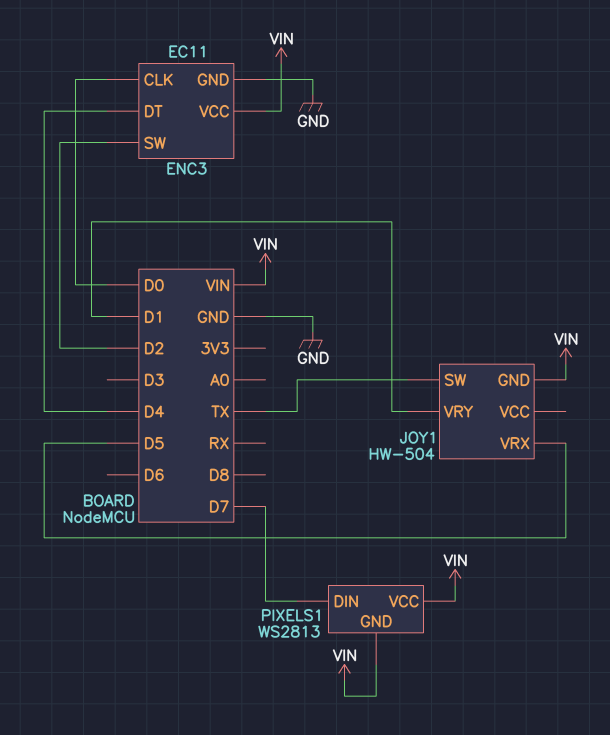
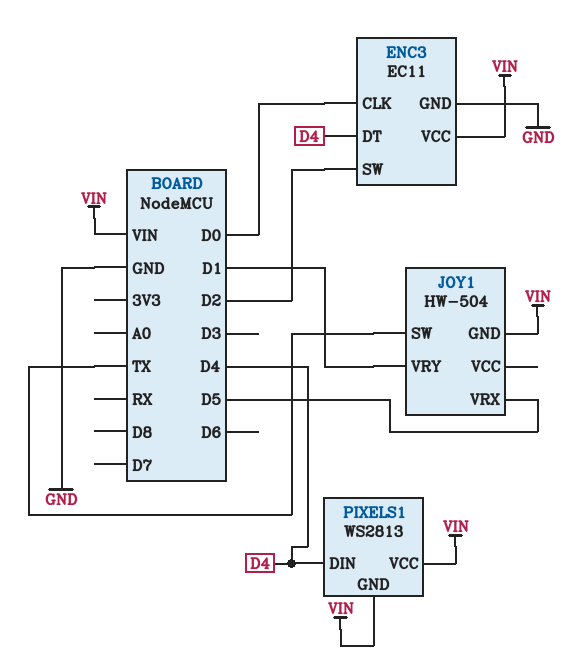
PIXELS1 pin DIN: D7 -> D4

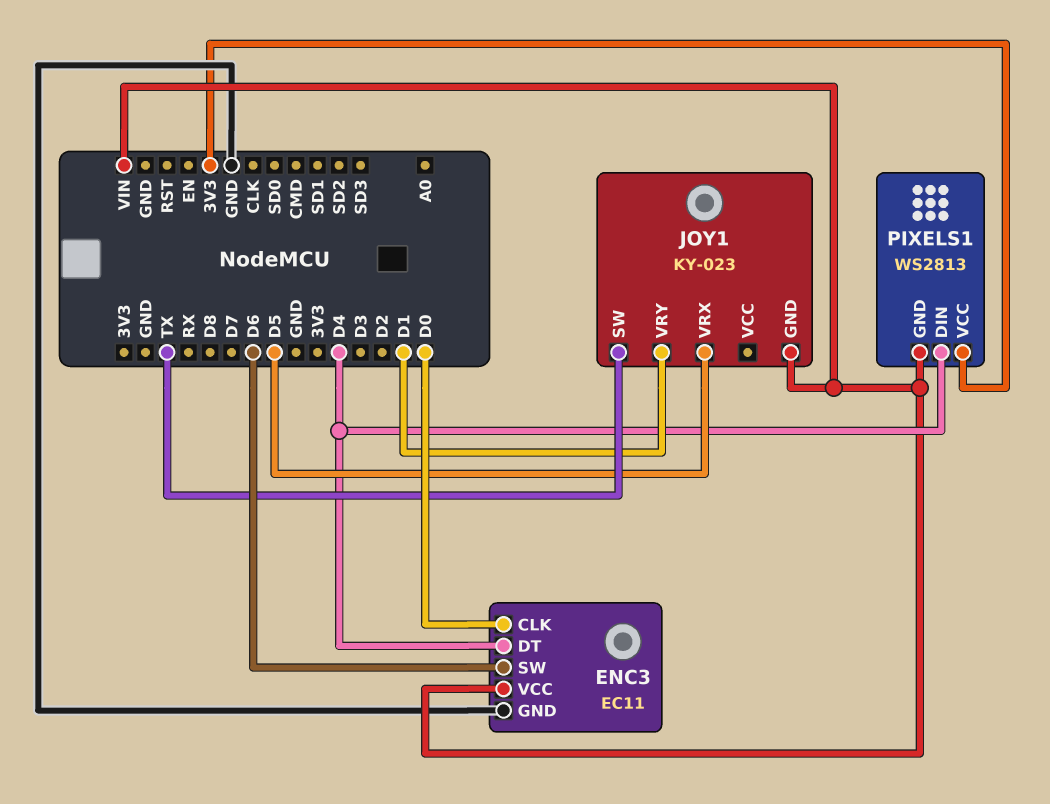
ENC3 pin SW: D2 -> D6
JOY1: HW-504 -> KY-023
PIXELS1 pin VCC: VIN -> 3V3

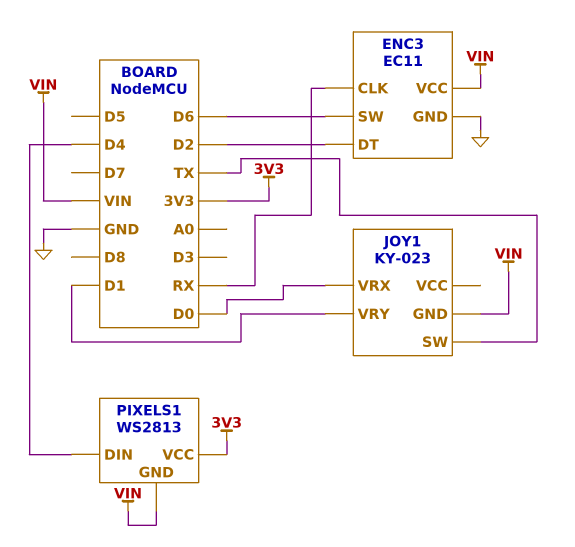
ENC3 pin CLK: D0 -> RX
ENC3 pin DT: D4 -> D2
JOY1 pin VRX: D5 -> D0

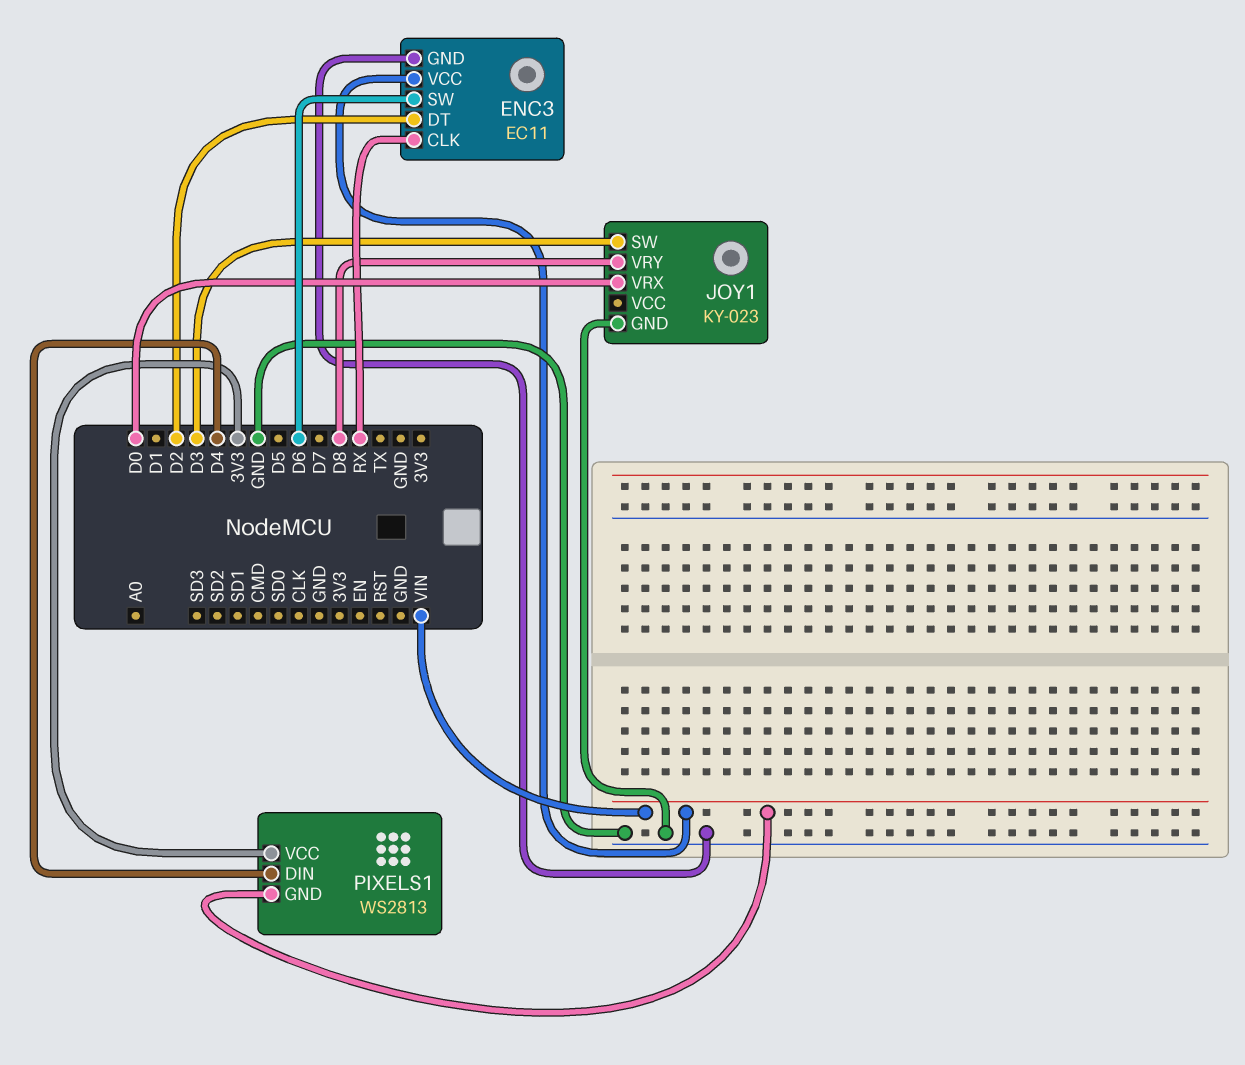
JOY1 pin GND: VIN -> GND
JOY1 pin SW: TX -> D3
JOY1 pin VRY: D1 -> D8

